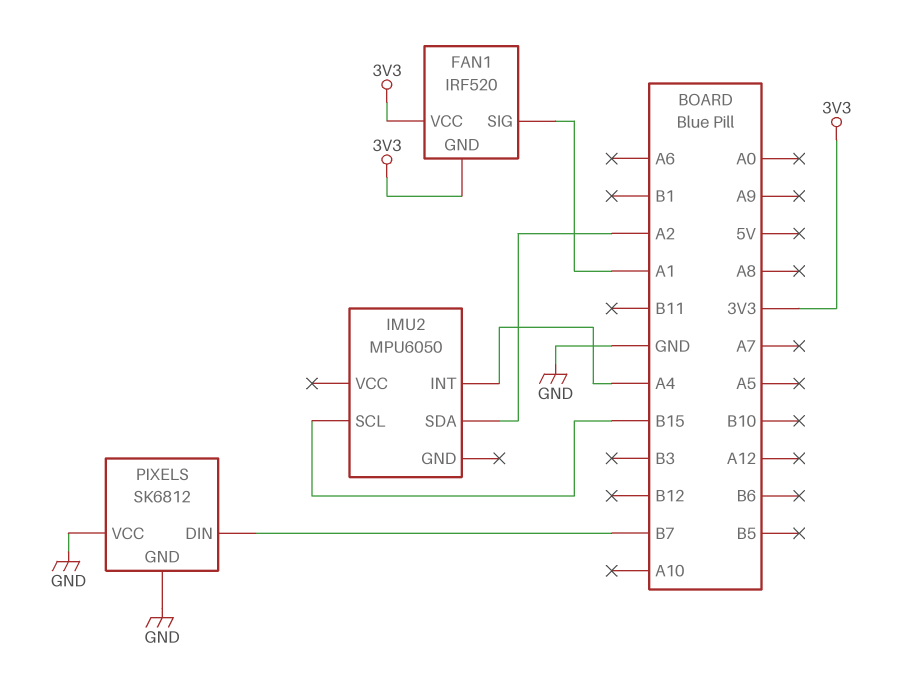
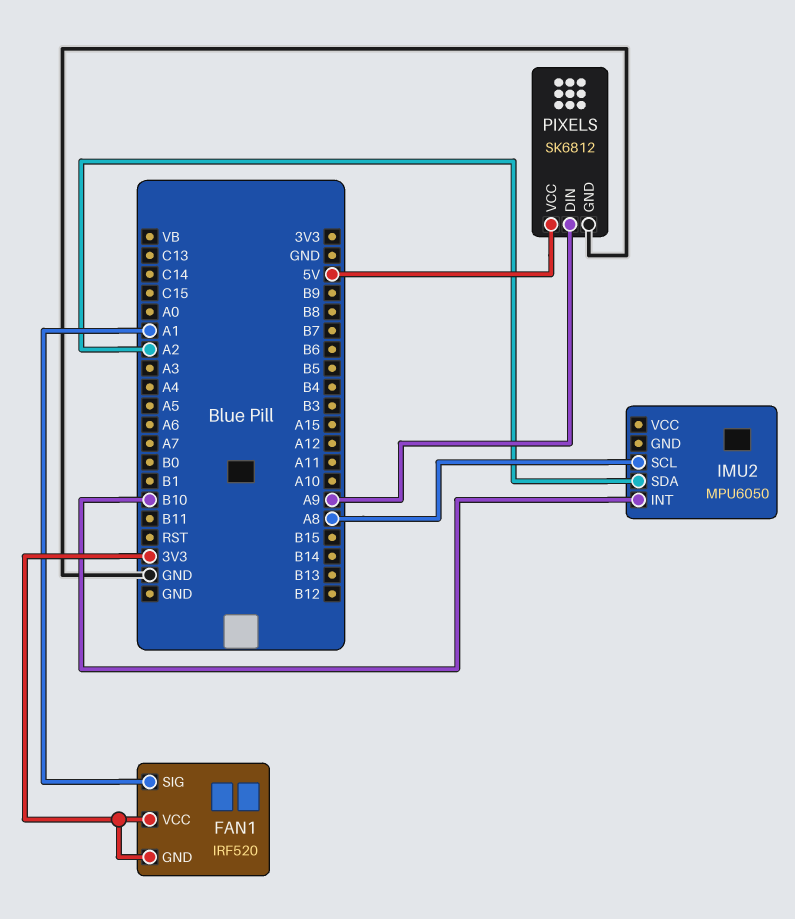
IMU2 pin INT: A4 -> B10
IMU2 pin SCL: B15 -> A8
PIXELS pin DIN: B7 -> A9
PIXELS pin VCC: GND -> 5V

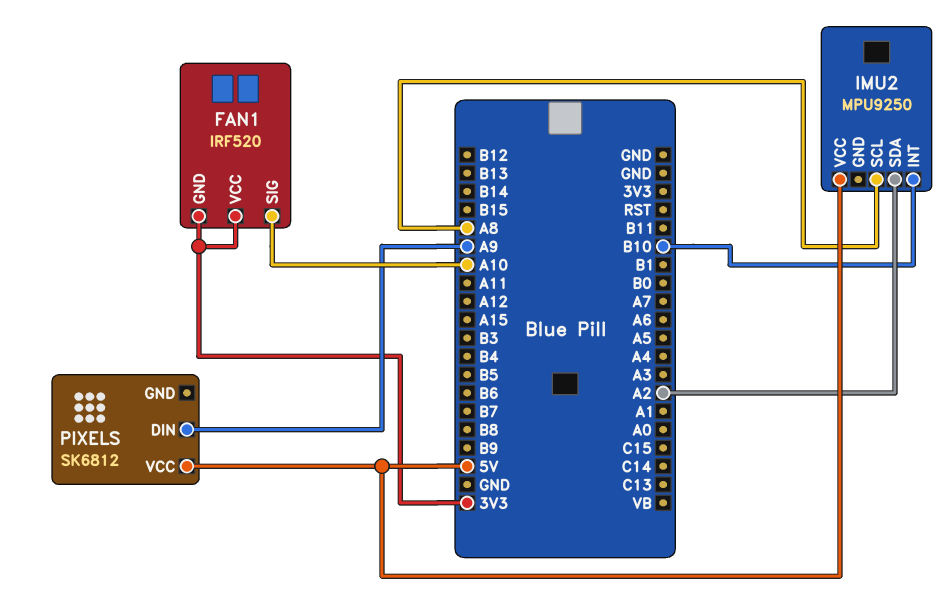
FAN1 pin SIG: A1 -> A10
IMU2: MPU6050 -> MPU9250
IMU2 pin VCC: none -> 5V
PIXELS pin GND: GND -> none

